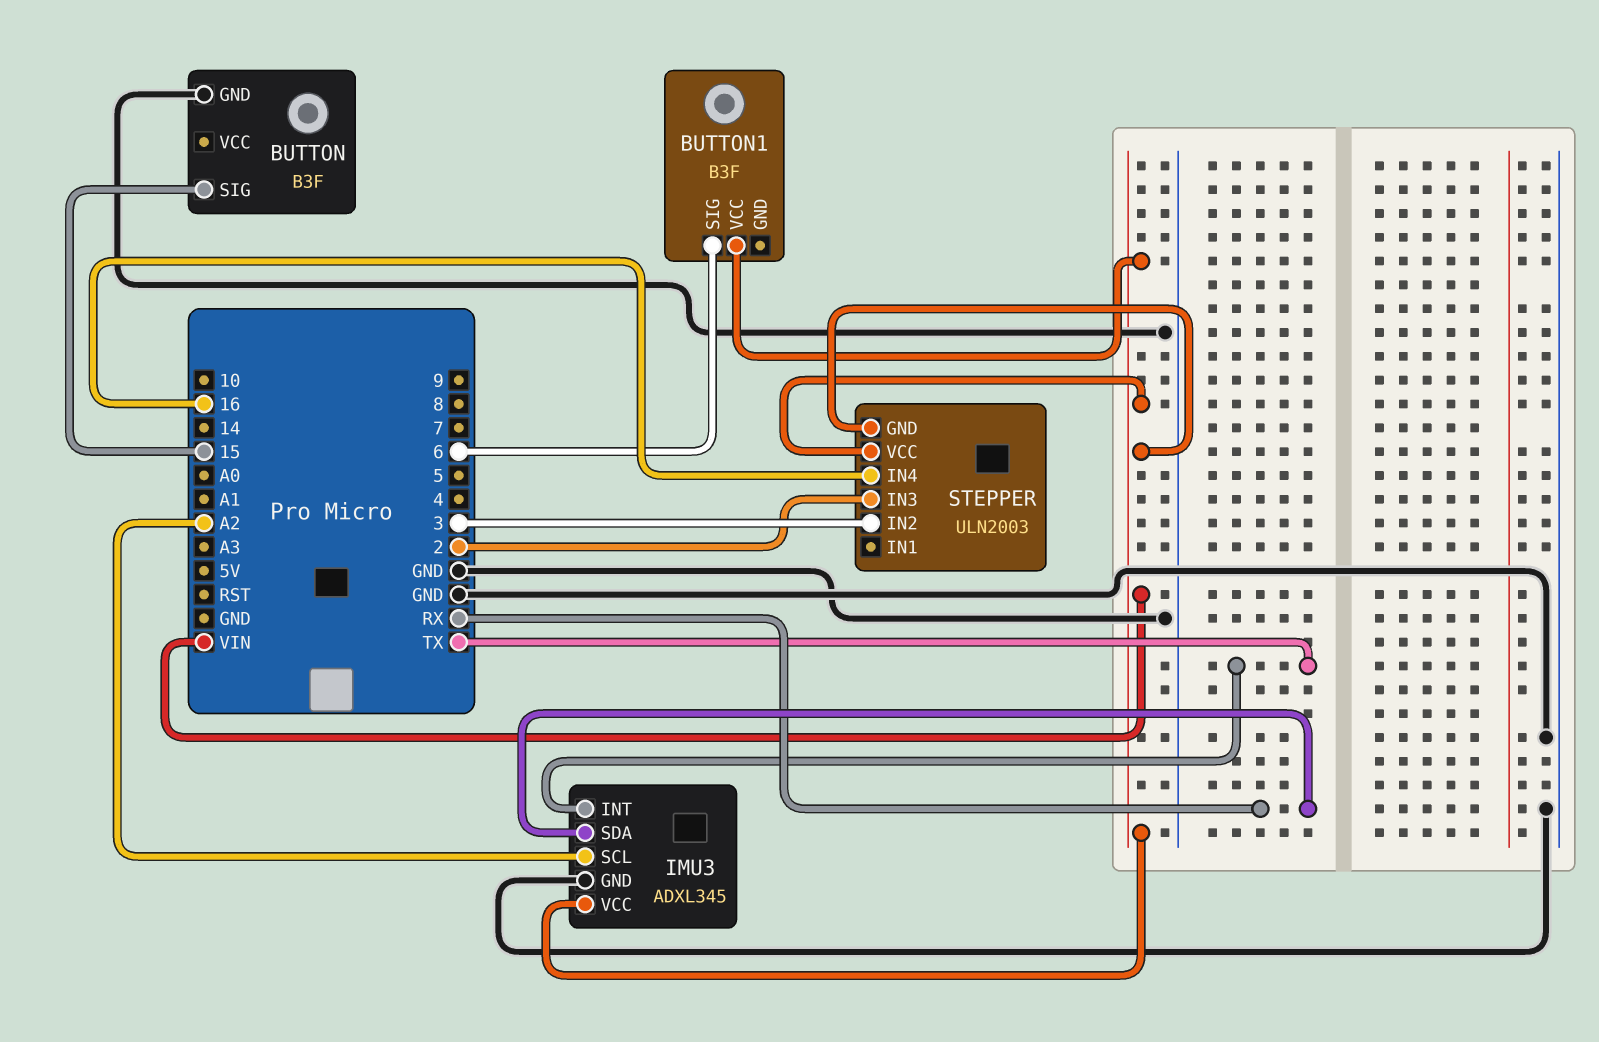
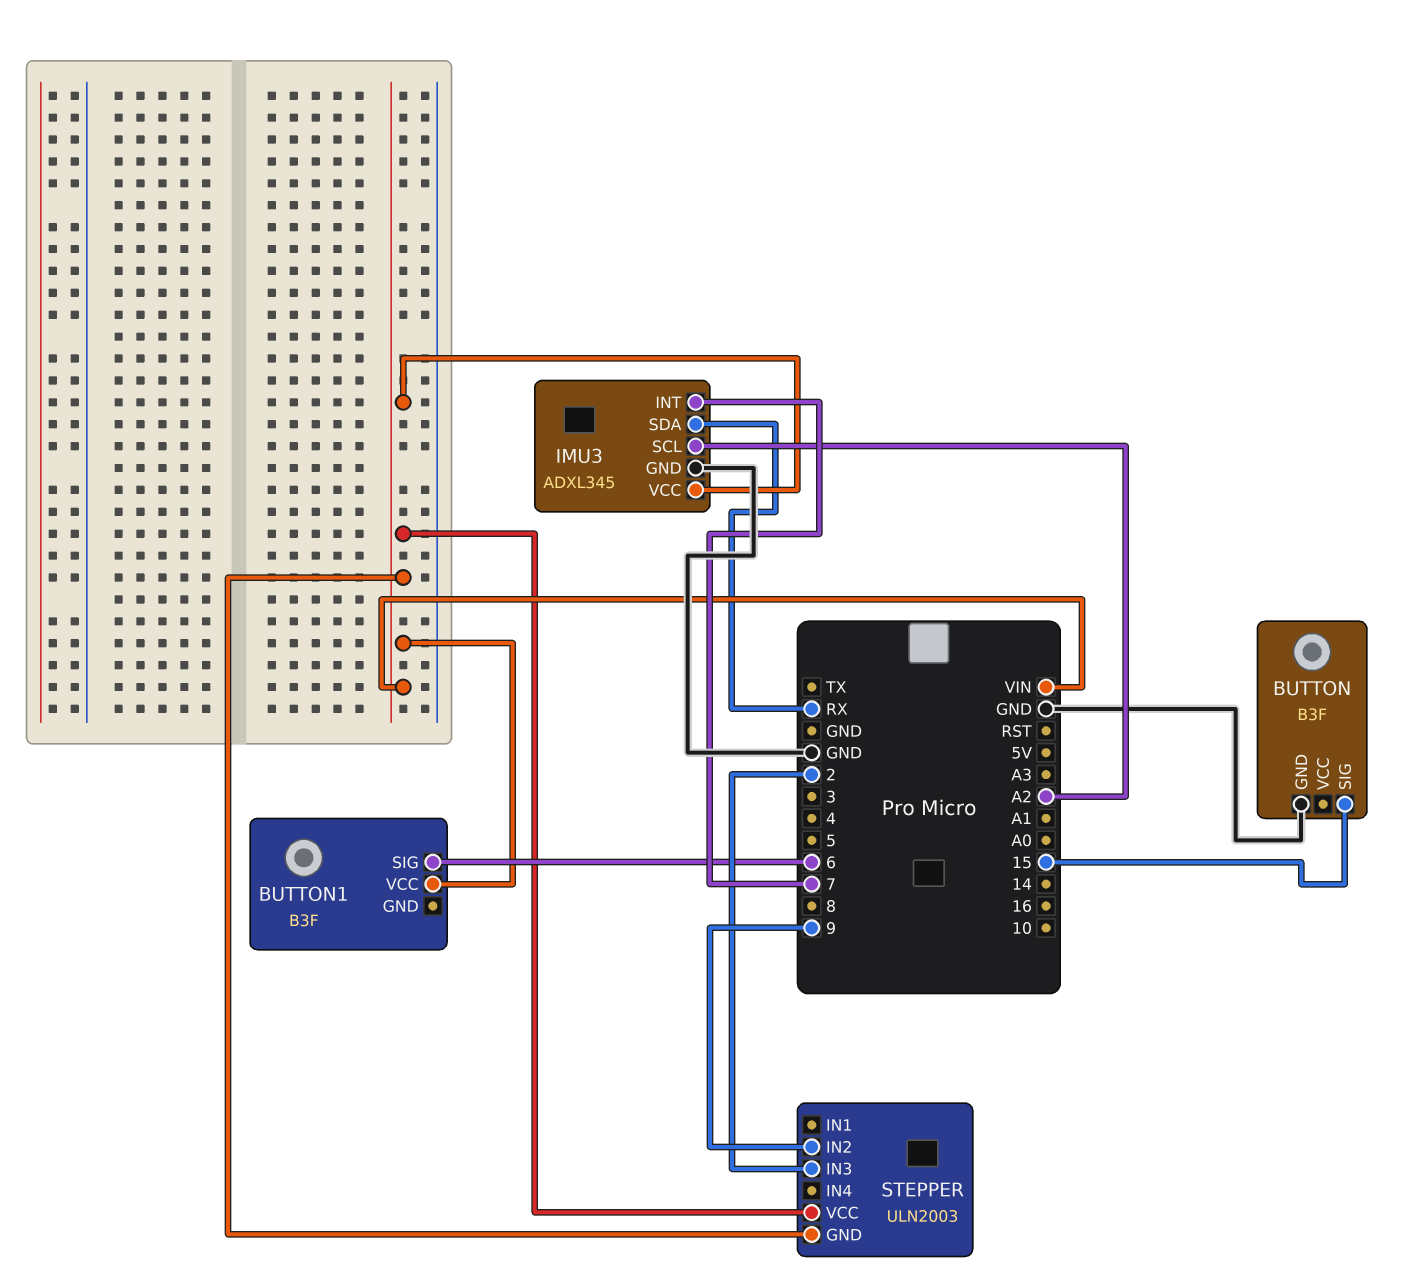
IMU3 pin INT: TX -> 7
STEPPER pin IN2: 3 -> 9
STEPPER pin IN4: 16 -> none

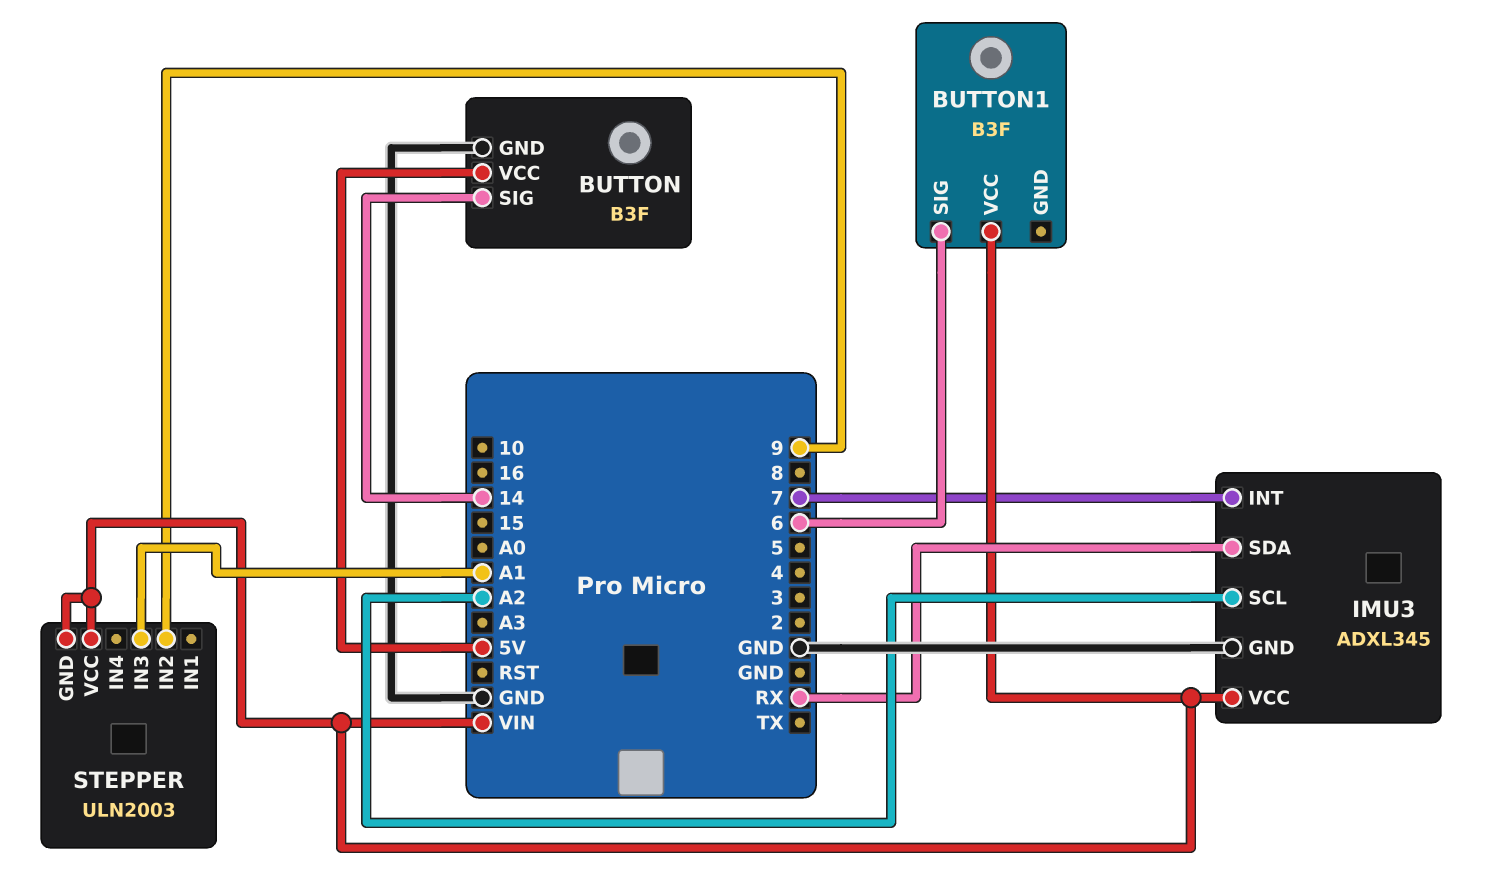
BUTTON pin SIG: 15 -> 14
BUTTON pin VCC: none -> 5V
STEPPER pin IN3: 2 -> A1

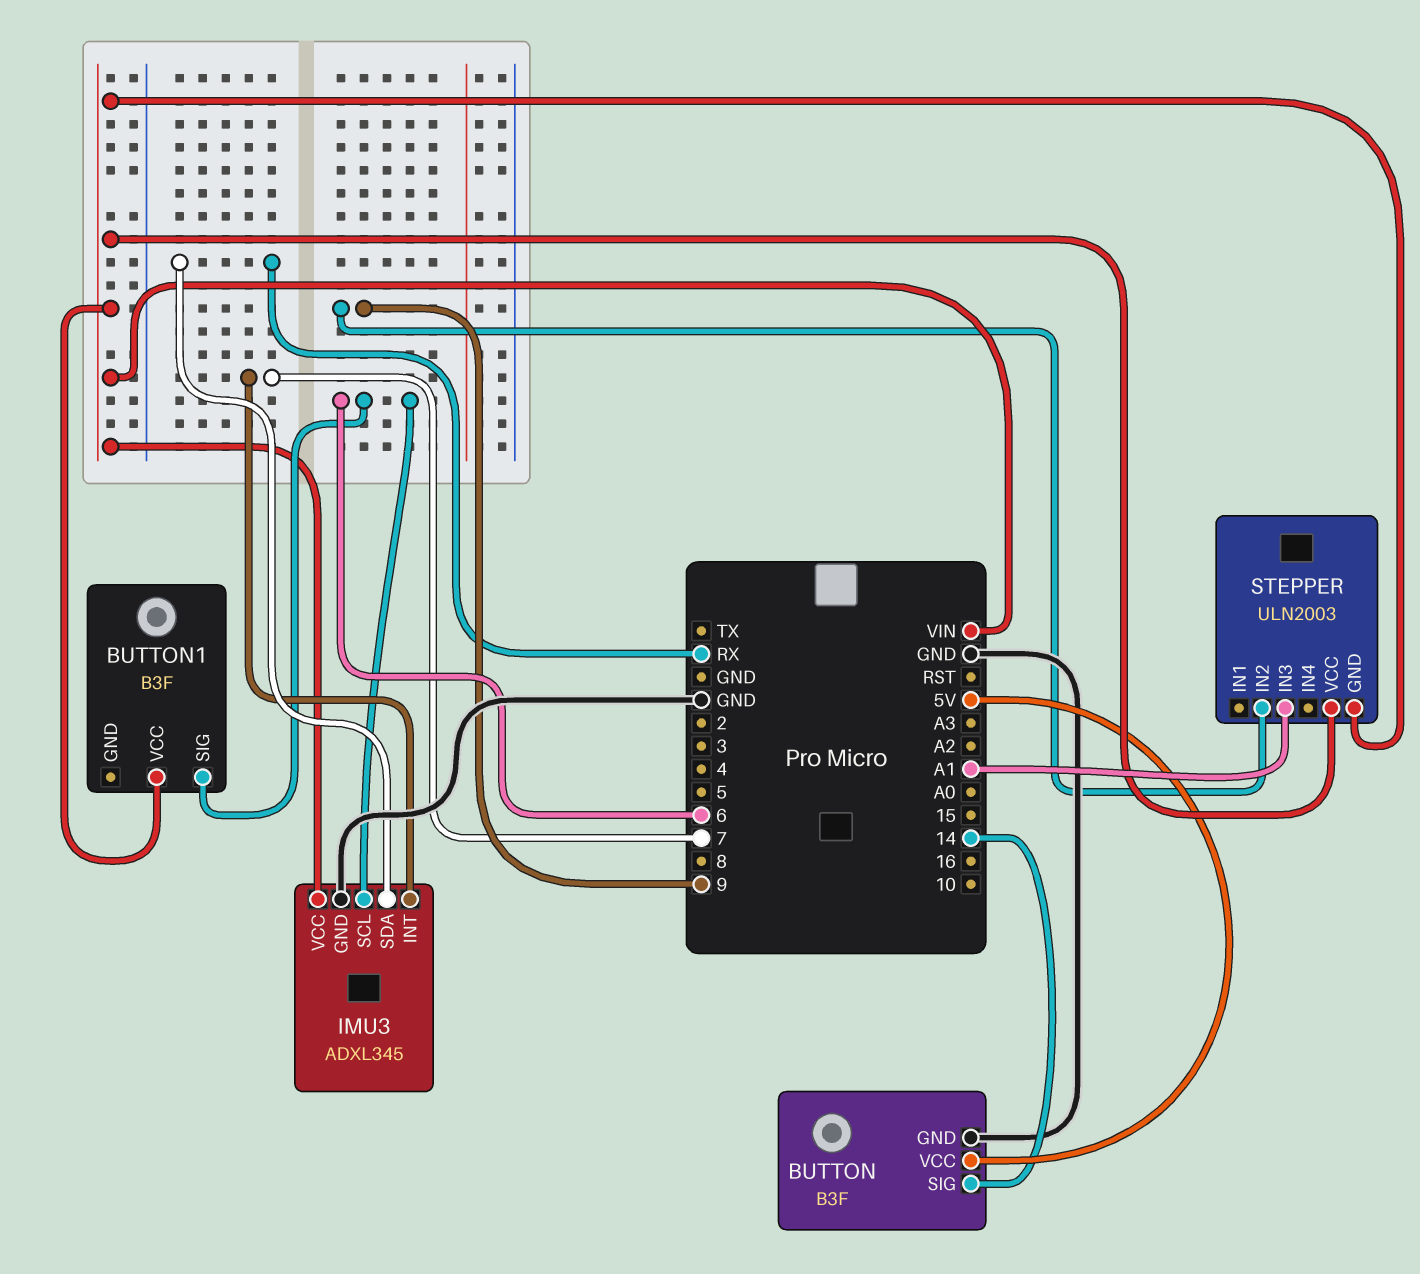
IMU3 pin SCL: A2 -> 6

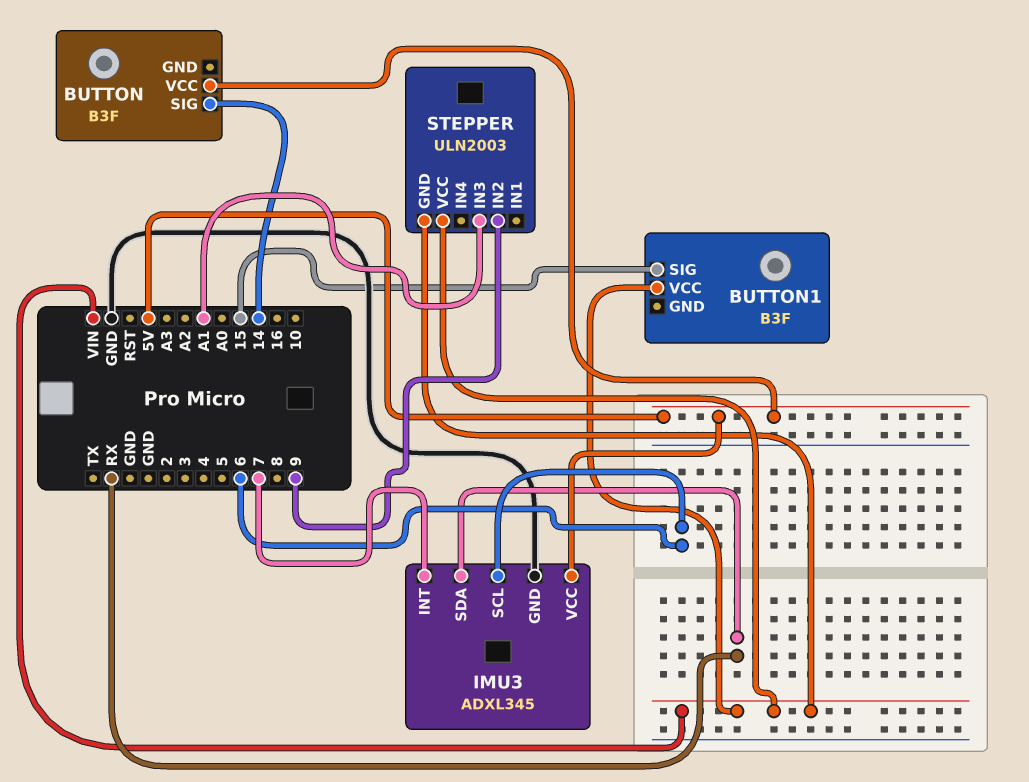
BUTTON pin GND: GND -> none
BUTTON1 pin SIG: 6 -> 15
IMU3 pin VCC: VIN -> 5V

